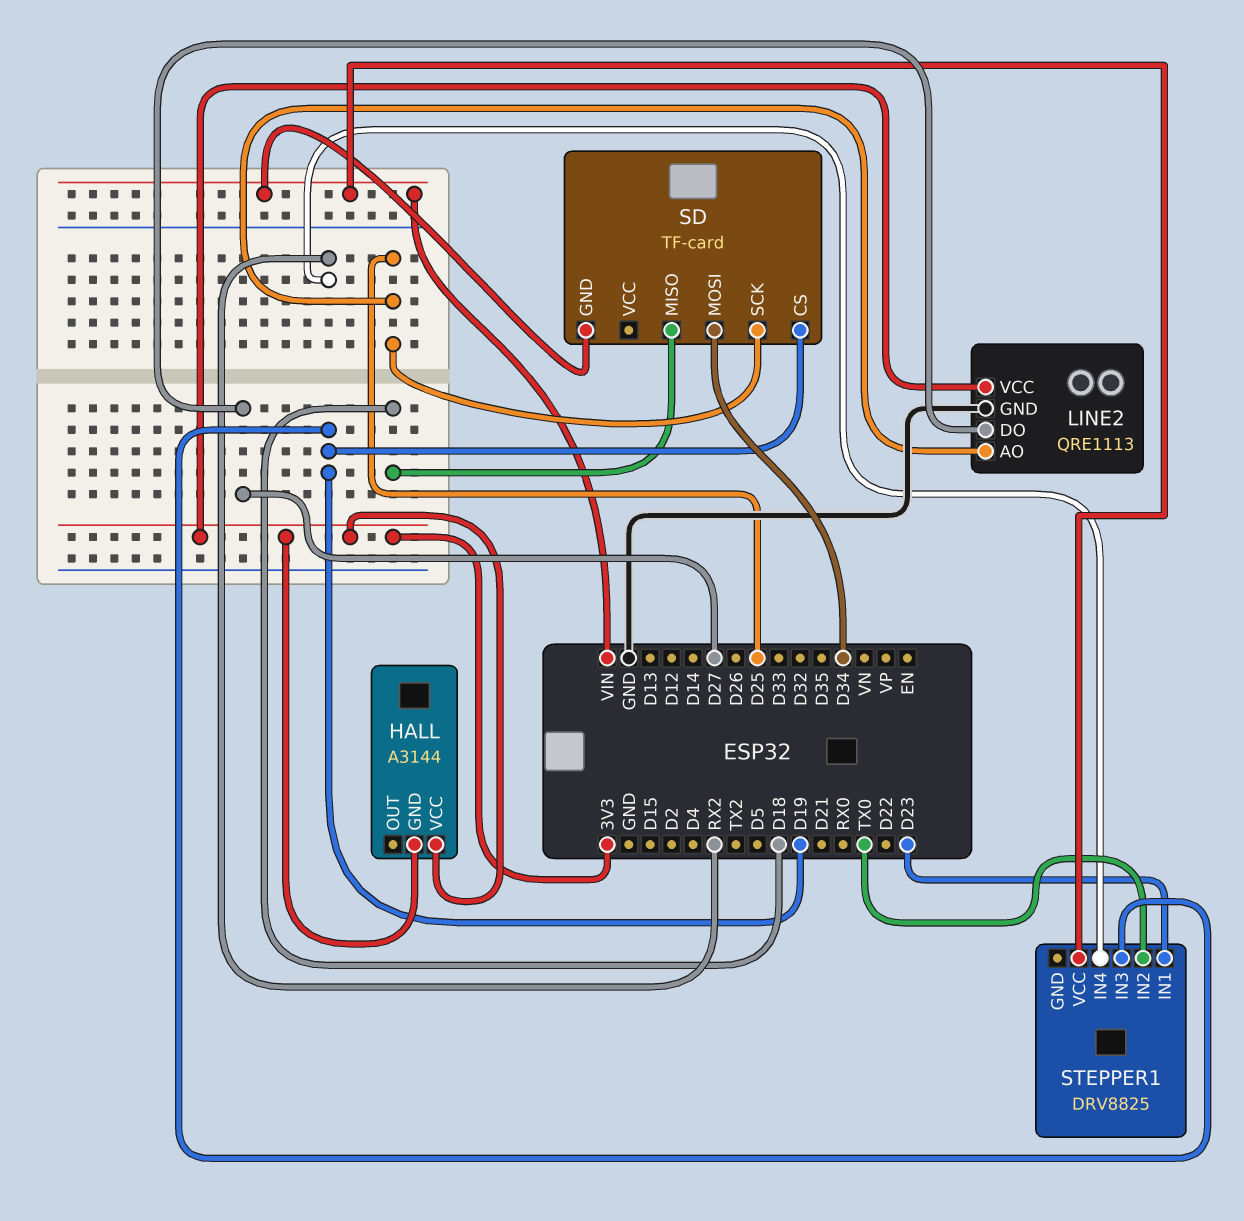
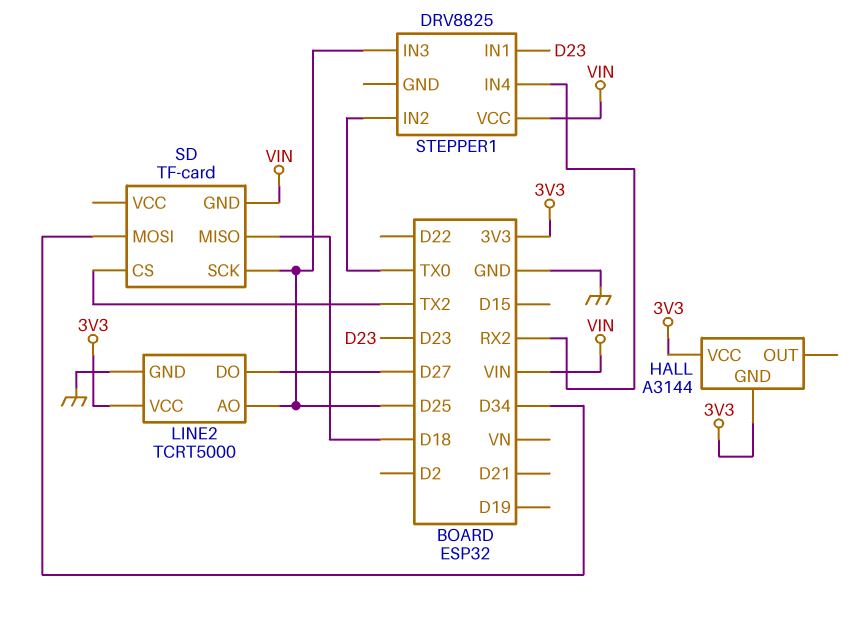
LINE2: QRE1113 -> TCRT5000
SD pin CS: D19 -> TX2
STEPPER1 pin IN3: D19 -> D25

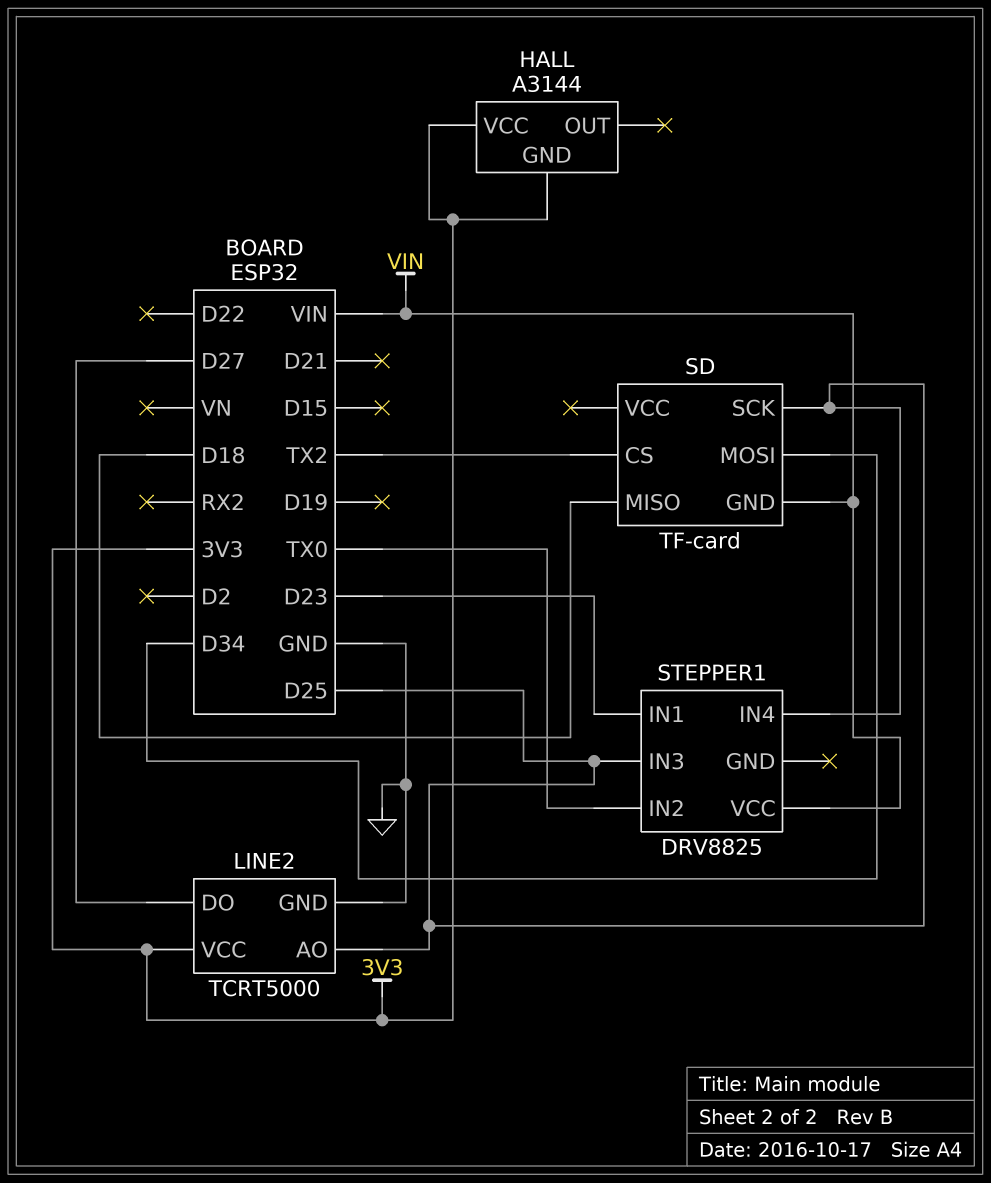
STEPPER1 pin IN4: RX2 -> D25

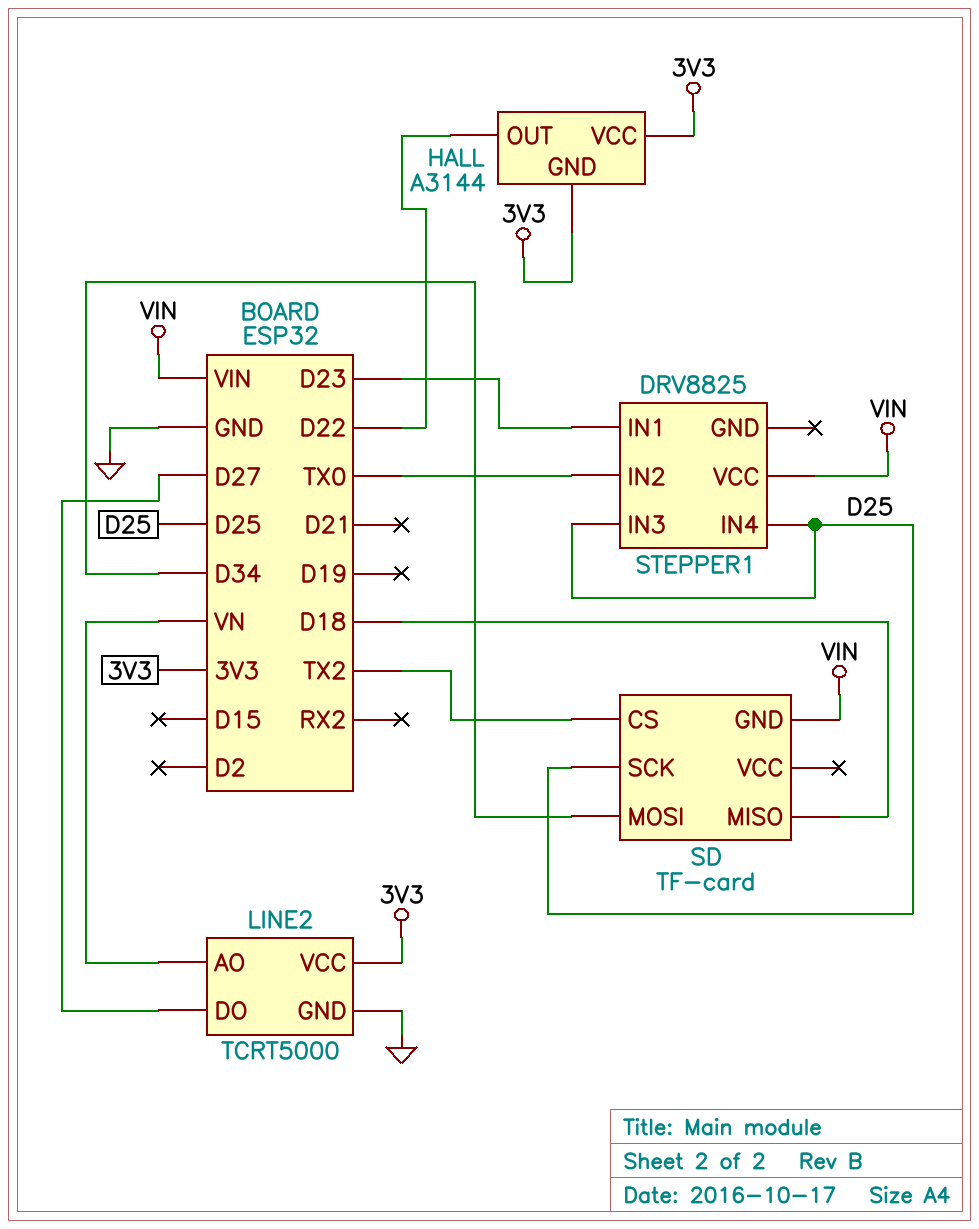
HALL pin OUT: none -> D22
LINE2 pin AO: D25 -> VN

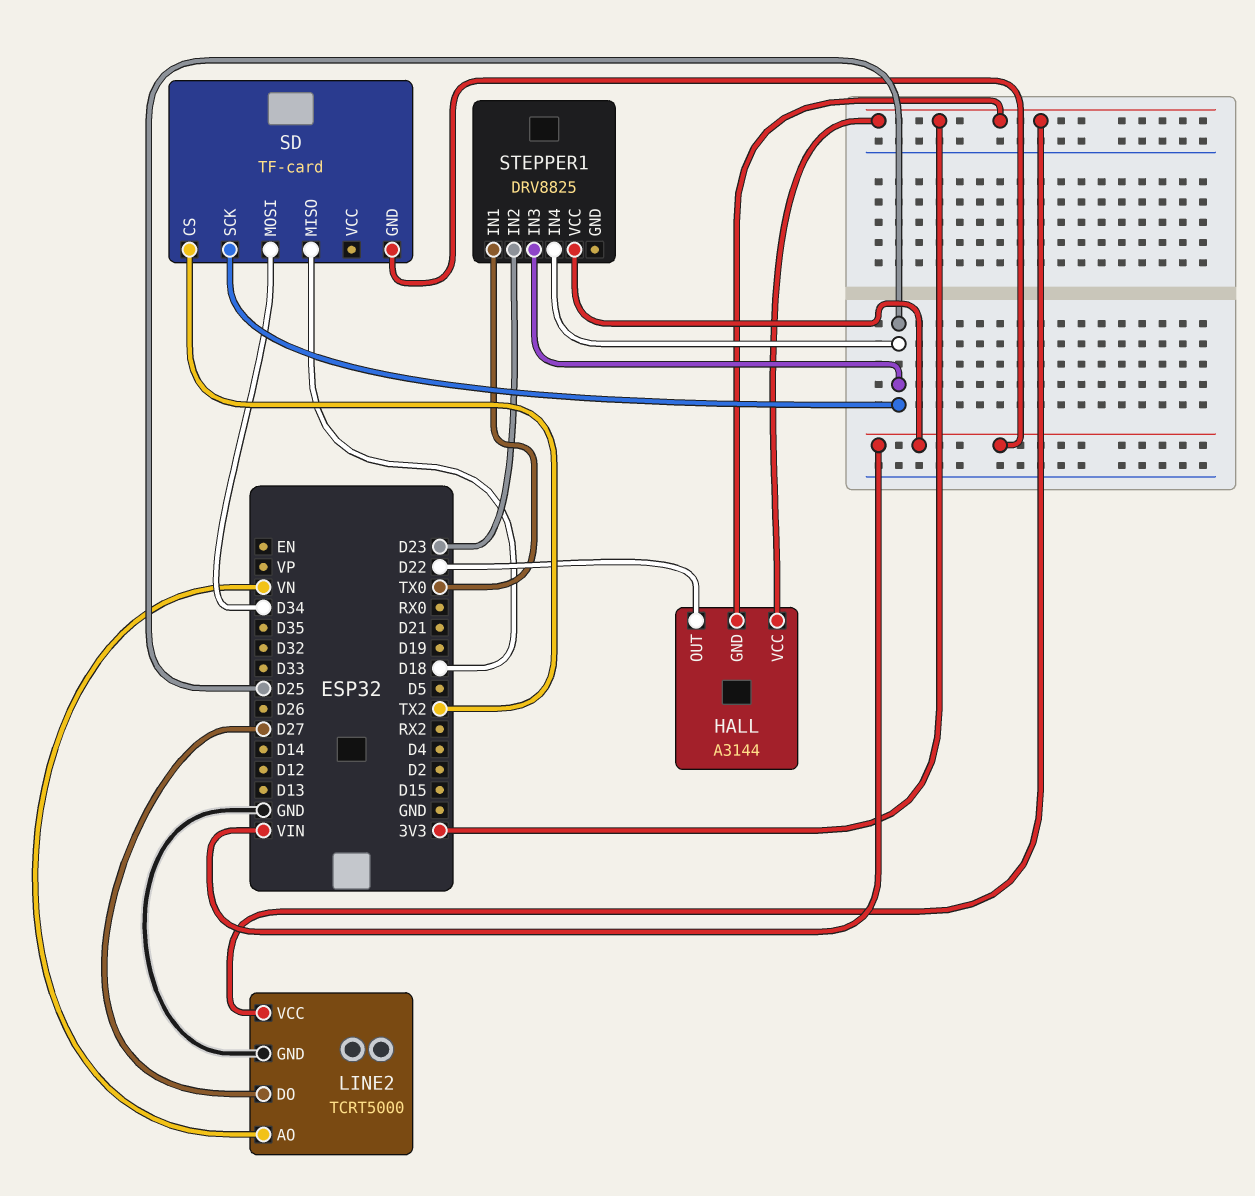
STEPPER1 pin IN1: D23 -> TX0
STEPPER1 pin IN2: TX0 -> D23

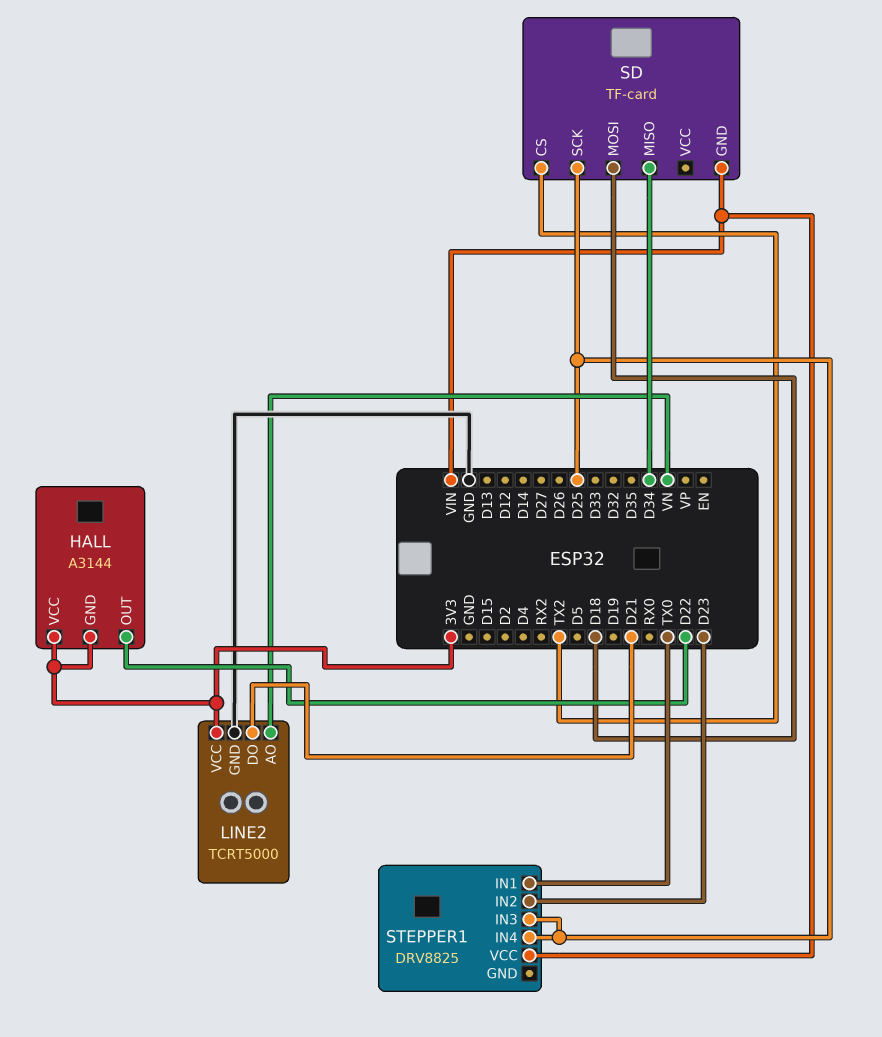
LINE2 pin DO: D27 -> D21
SD pin MISO: D18 -> D34
SD pin MOSI: D34 -> D18

